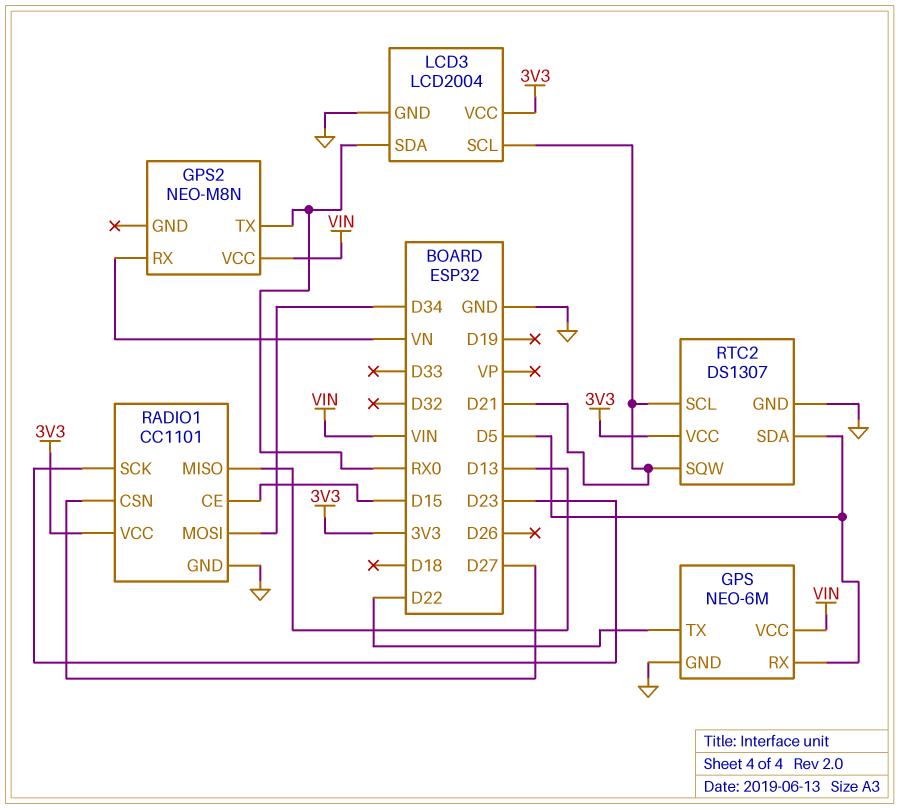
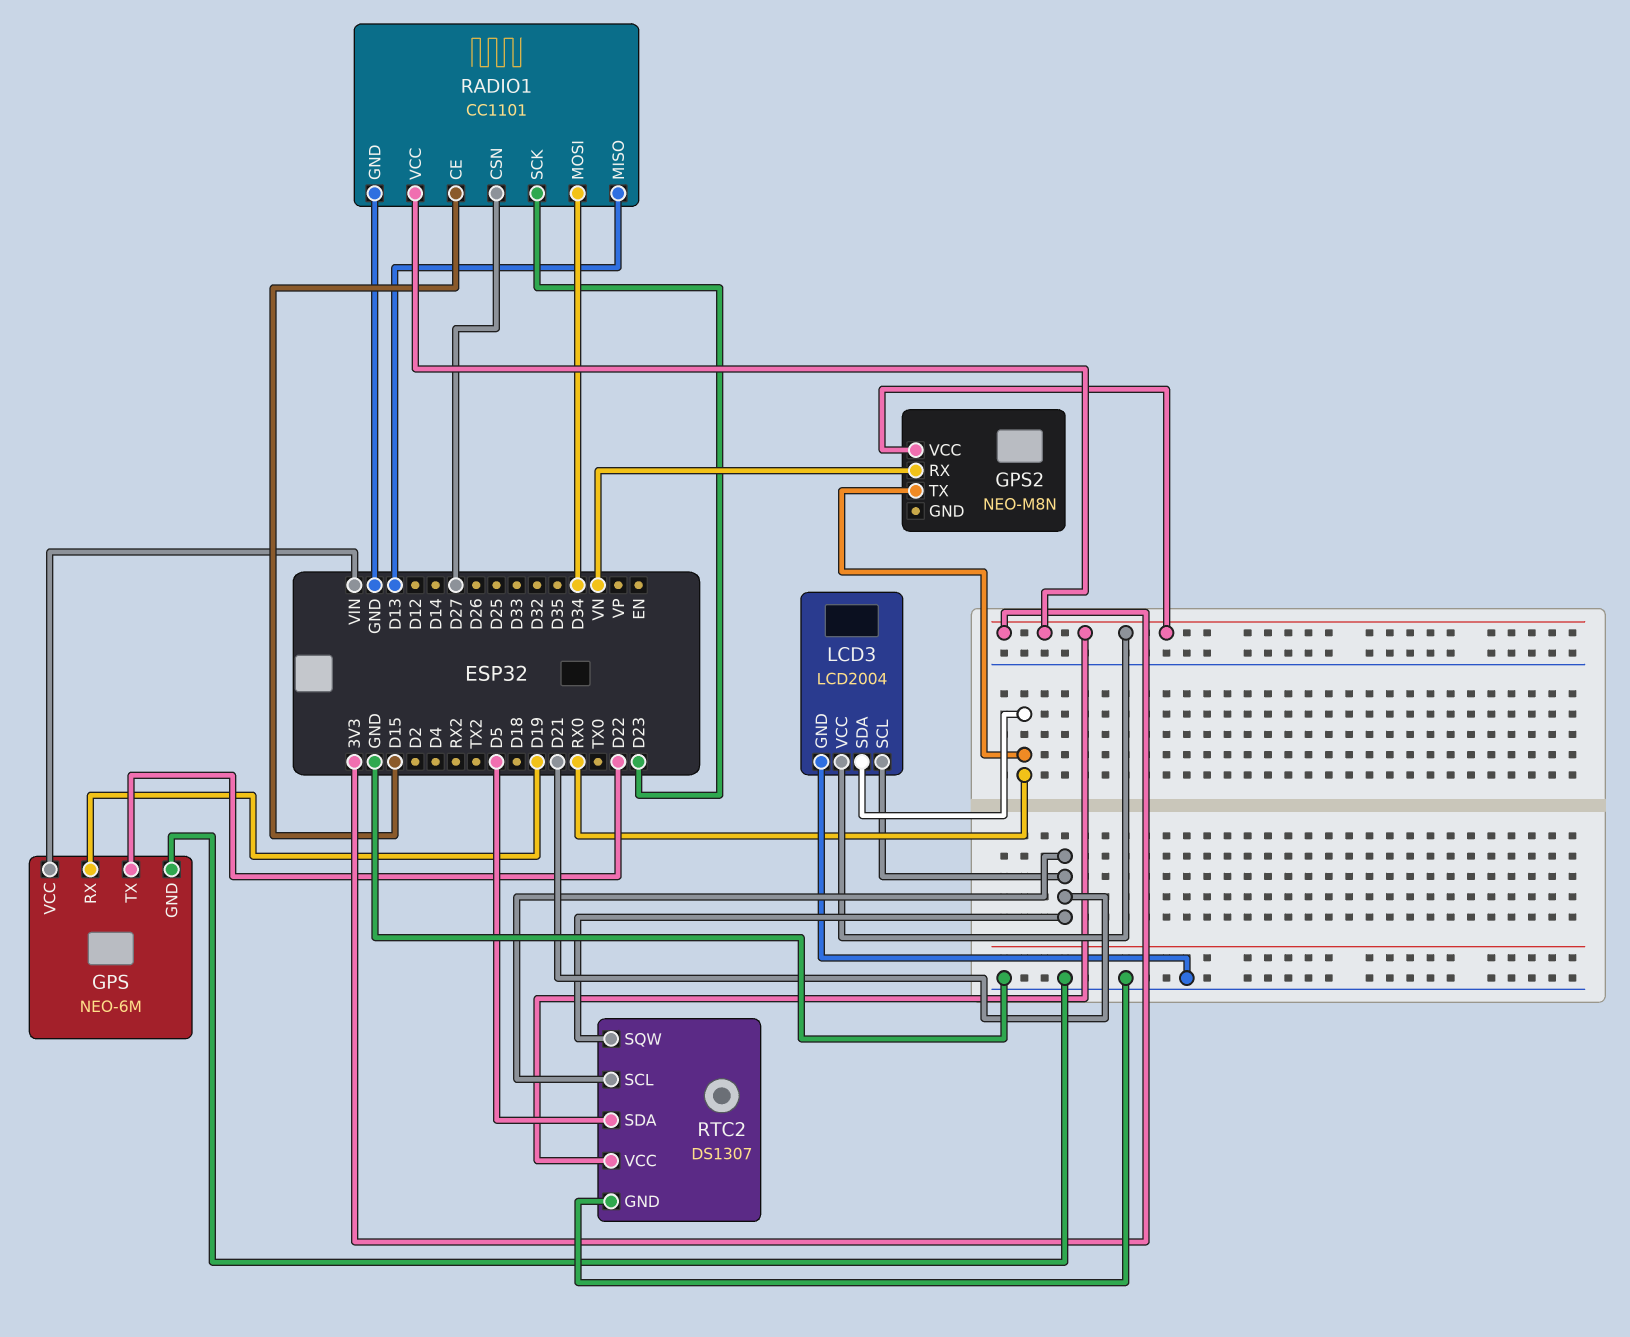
GPS pin RX: D5 -> D19
GPS2 pin VCC: VIN -> 3V3

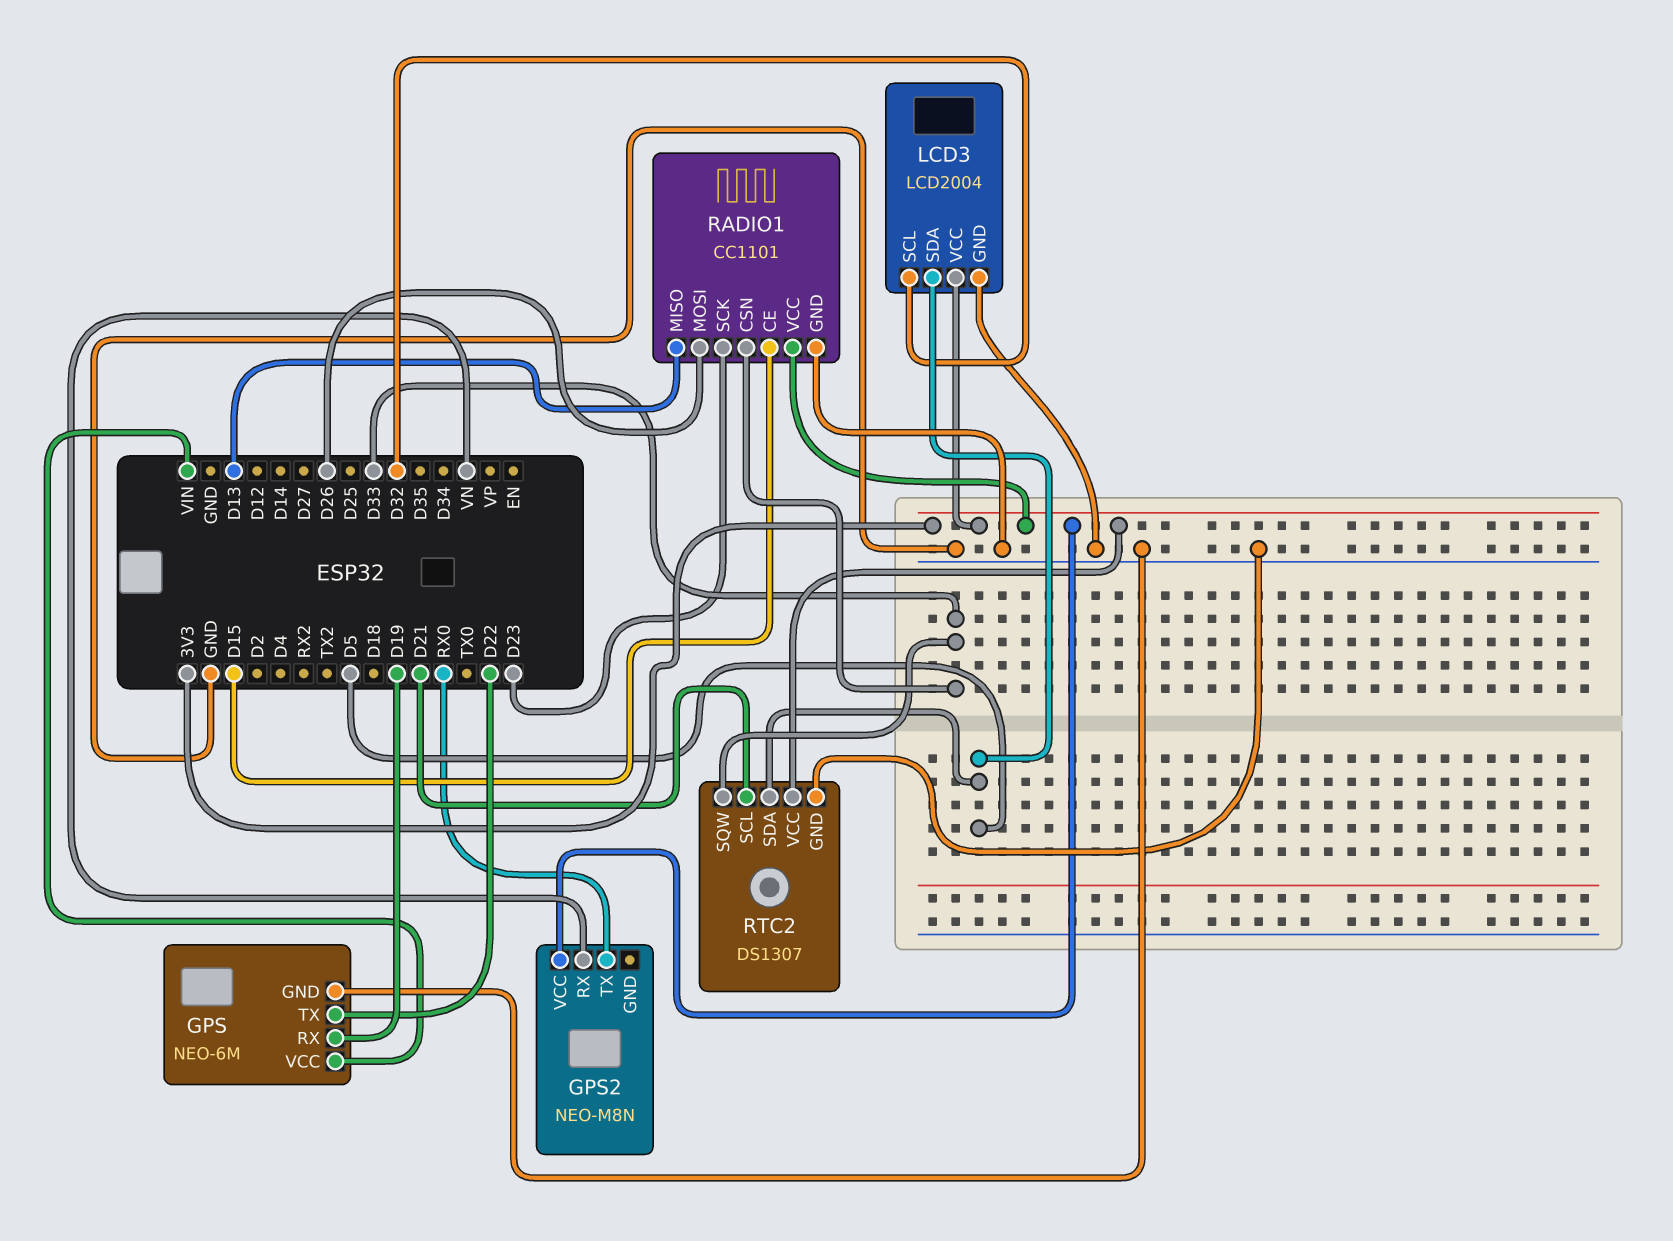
LCD3 pin SCL: D21 -> D32
LCD3 pin SDA: RX0 -> D5
RADIO1 pin CSN: D27 -> D33
RADIO1 pin MOSI: D34 -> D26
RTC2 pin SQW: D21 -> D33

